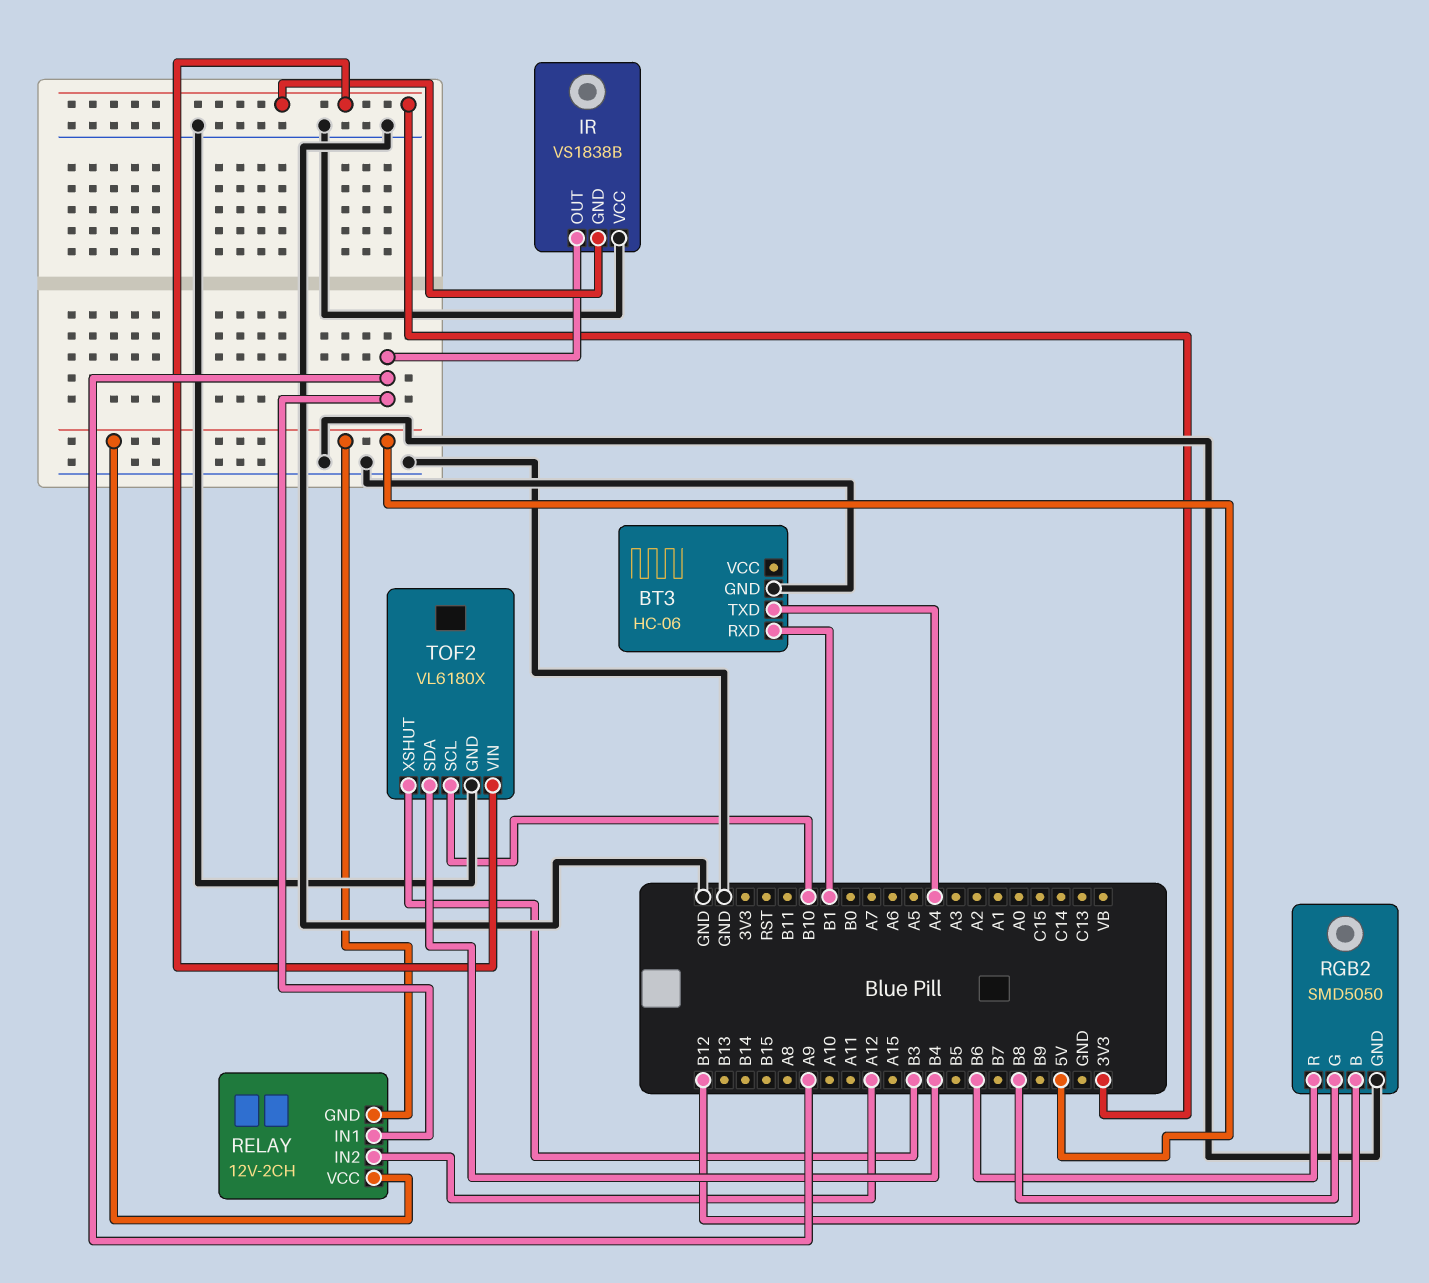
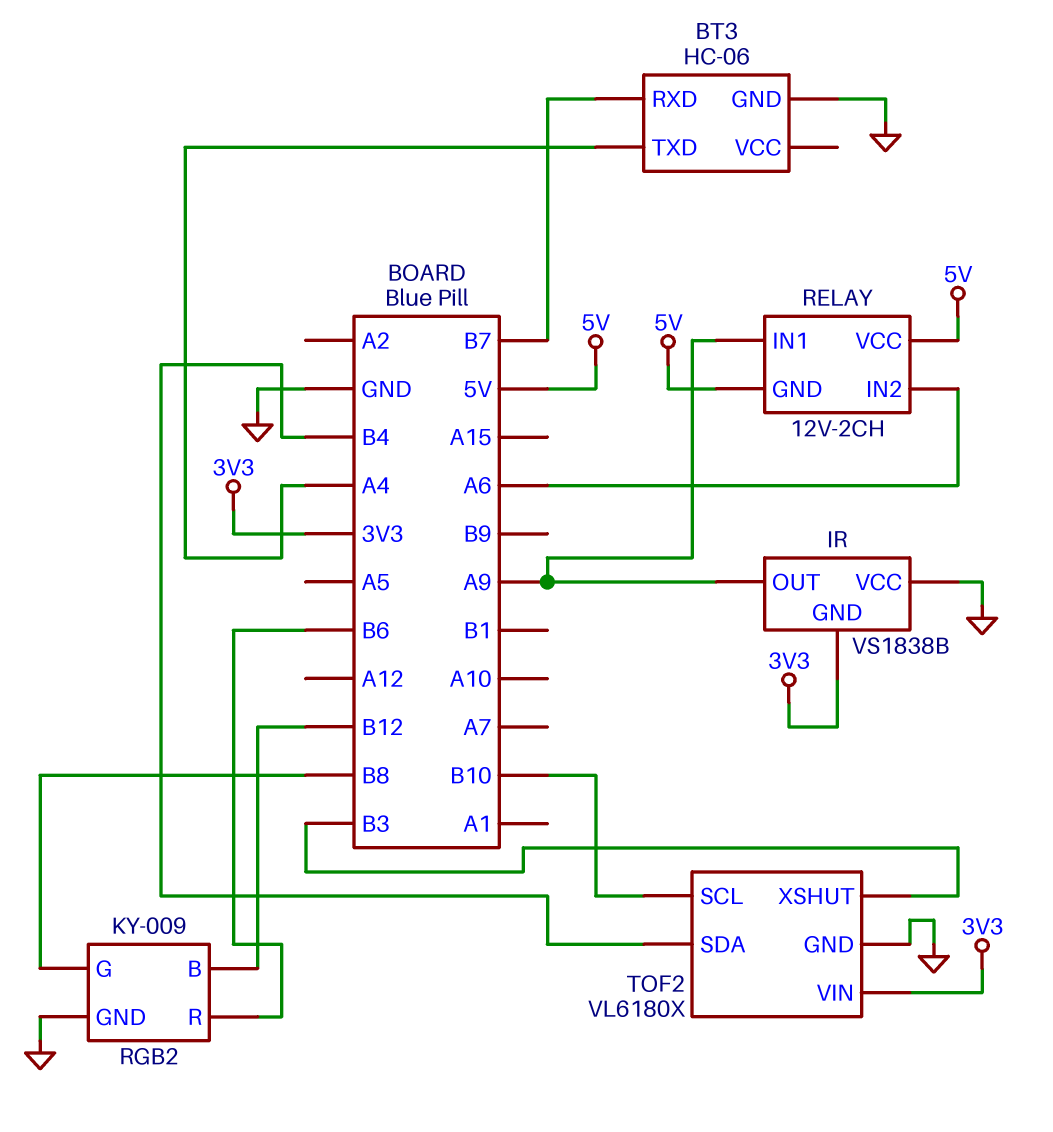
BT3 pin RXD: B1 -> B7
RELAY pin IN2: A12 -> A6
RGB2: SMD5050 -> KY-009

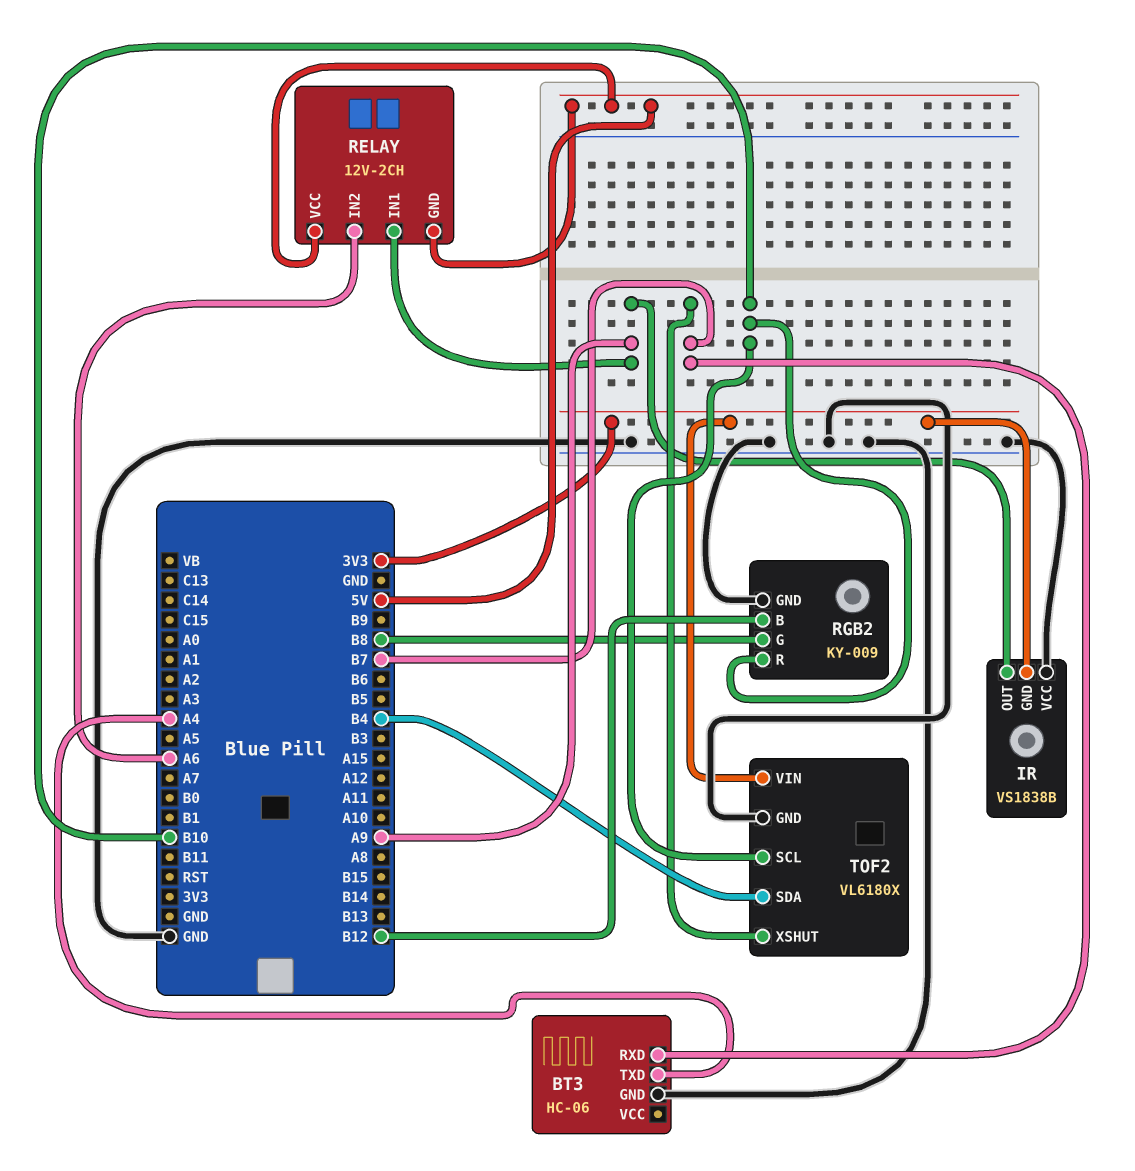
RGB2 pin R: B6 -> B10
TOF2 pin XSHUT: B3 -> B7

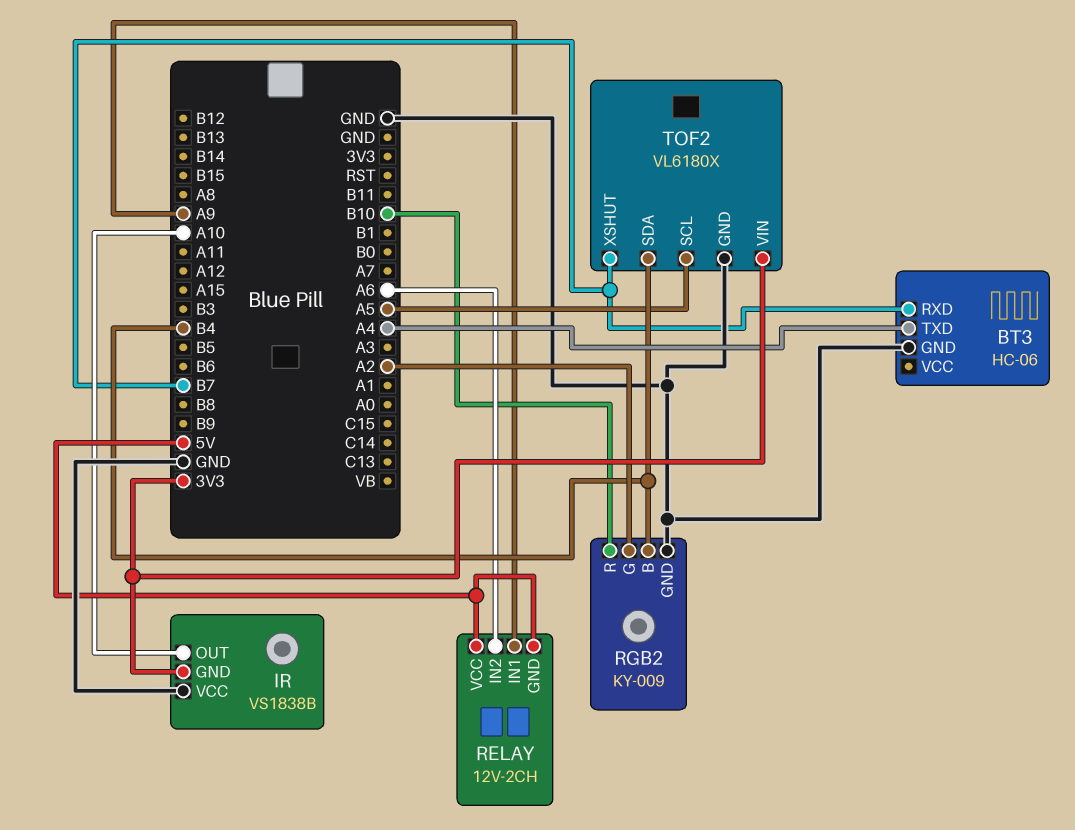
IR pin OUT: A9 -> A10
RGB2 pin B: B12 -> B4
RGB2 pin G: B8 -> A2
TOF2 pin SCL: B10 -> A5

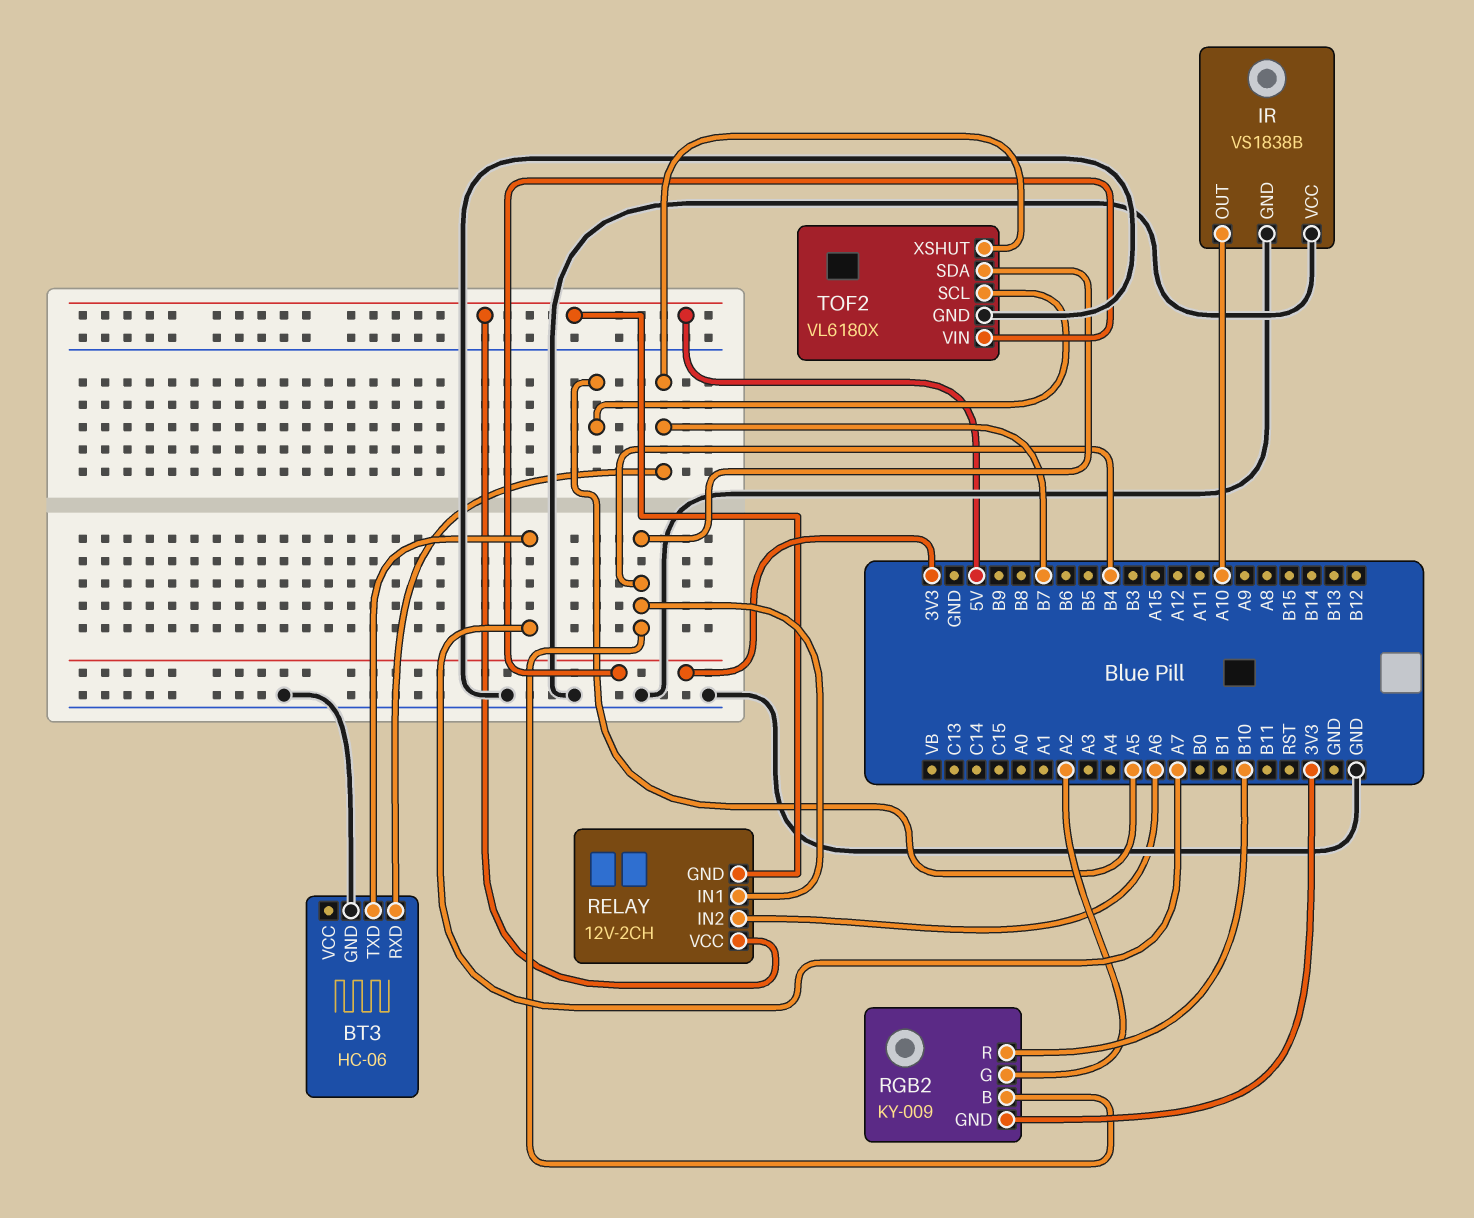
BT3 pin TXD: A4 -> A7
IR pin GND: 3V3 -> GND
RELAY pin IN1: A9 -> B4
RGB2 pin GND: GND -> 3V3

